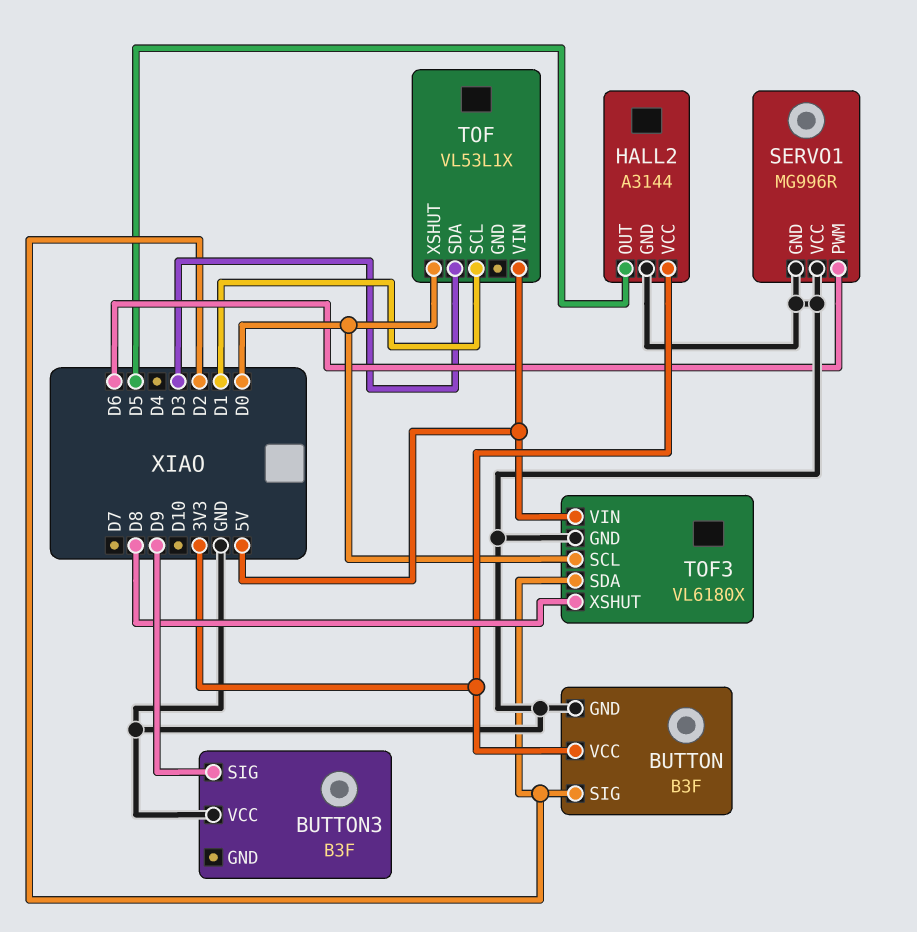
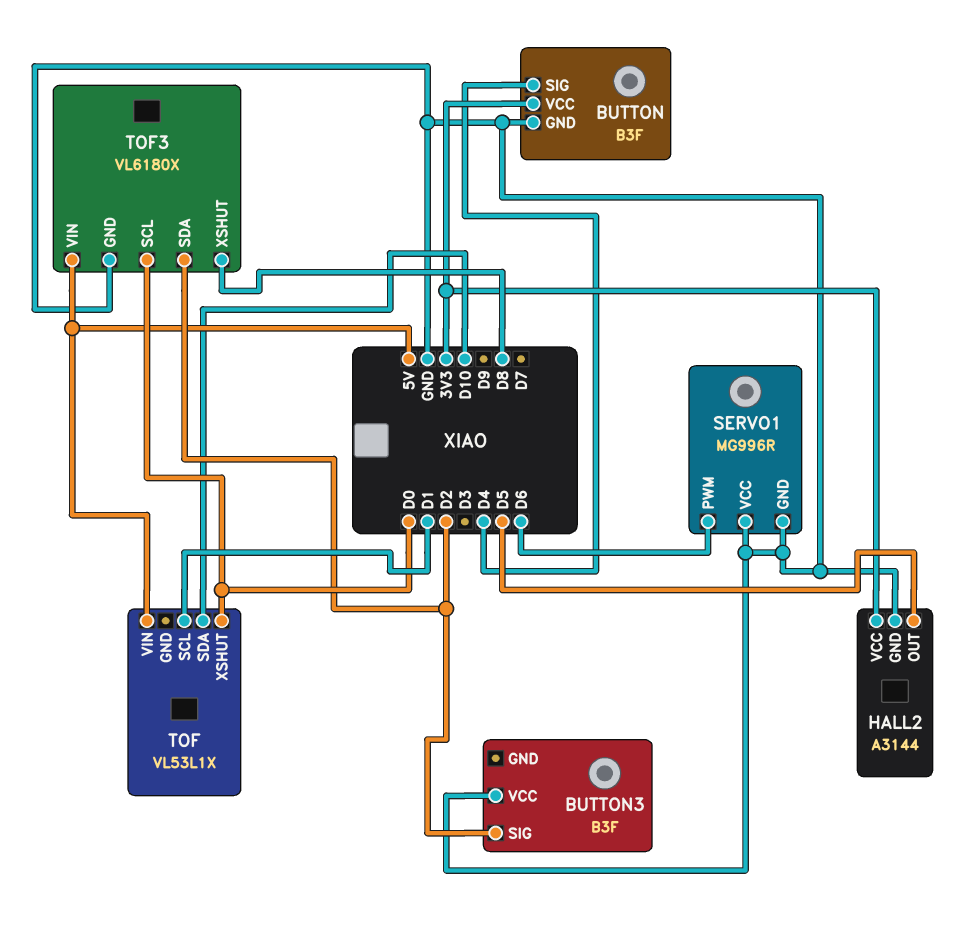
BUTTON pin SIG: D2 -> D4
BUTTON3 pin SIG: D9 -> D2
TOF pin SDA: D3 -> D10

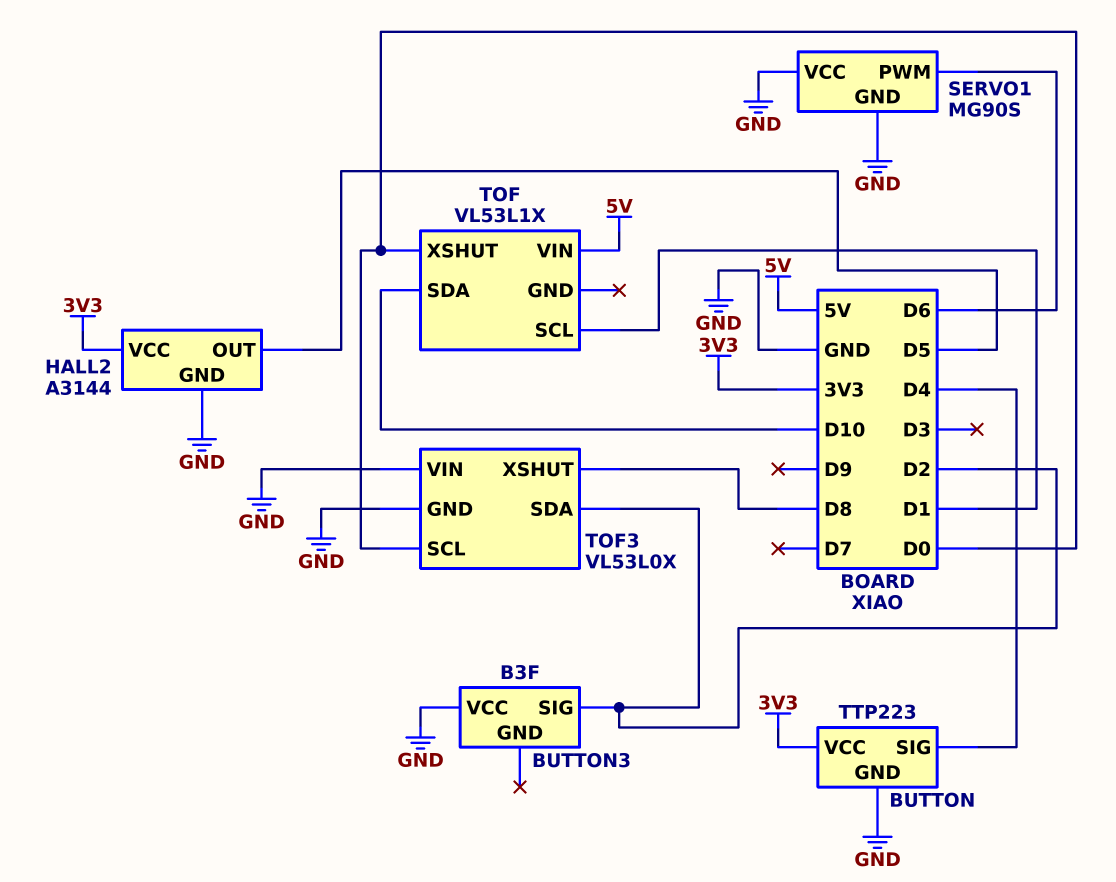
BUTTON: B3F -> TTP223
SERVO1: MG996R -> MG90S
TOF3: VL6180X -> VL53L0X
TOF3 pin VIN: 5V -> GND

